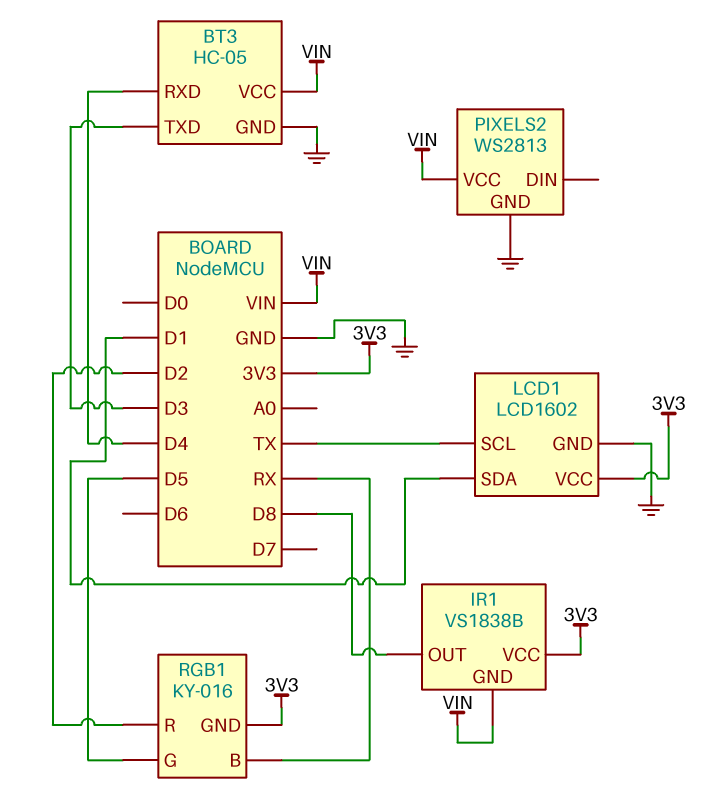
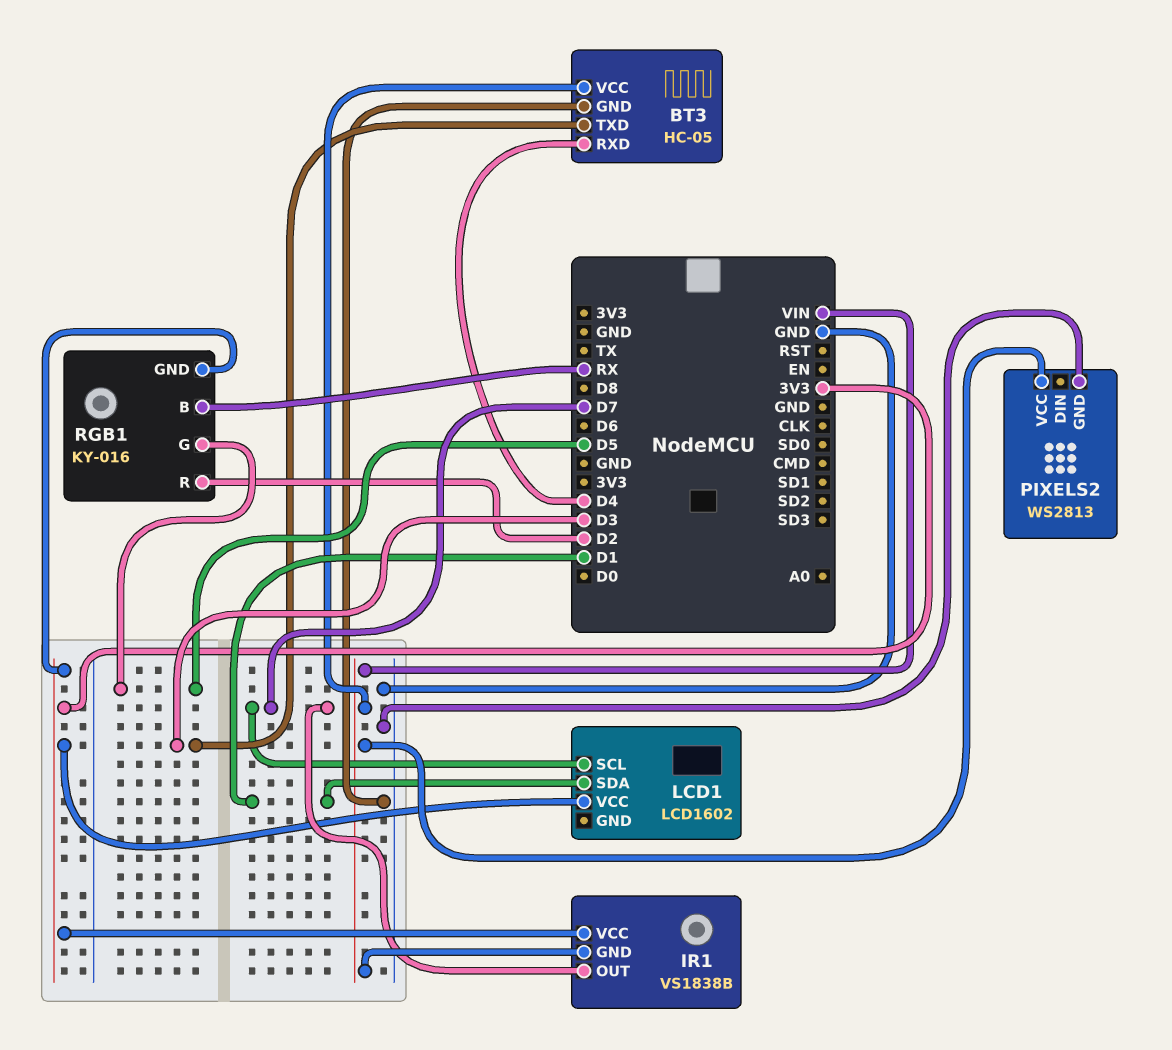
IR1 pin OUT: D8 -> D7
LCD1 pin GND: GND -> none
LCD1 pin SCL: TX -> D7

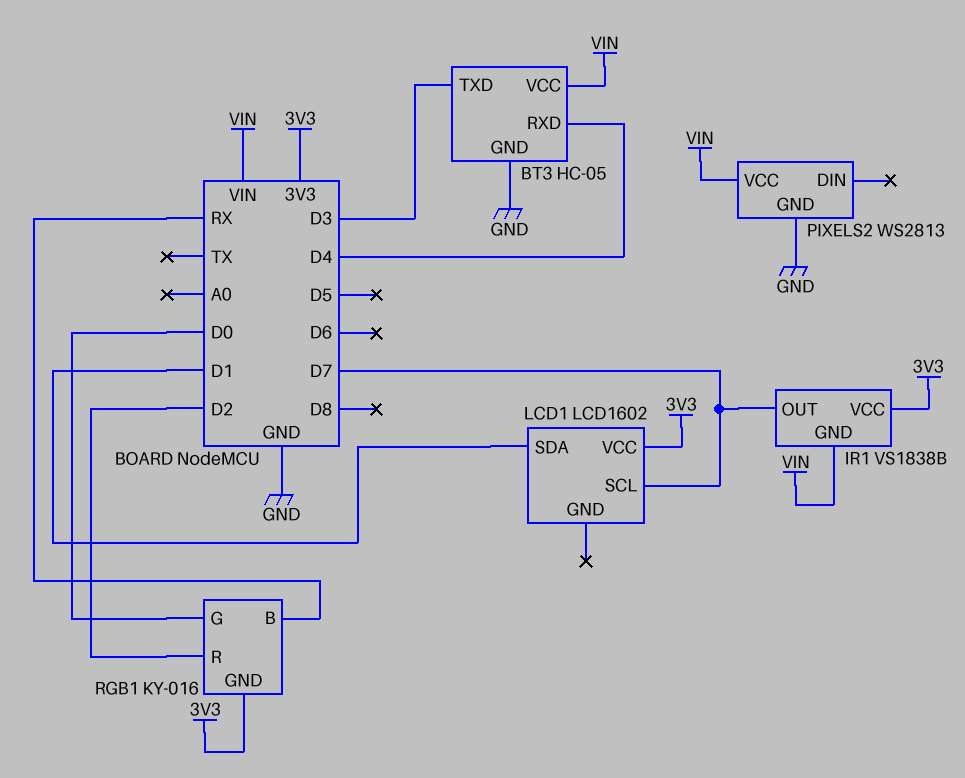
RGB1 pin G: D5 -> D0

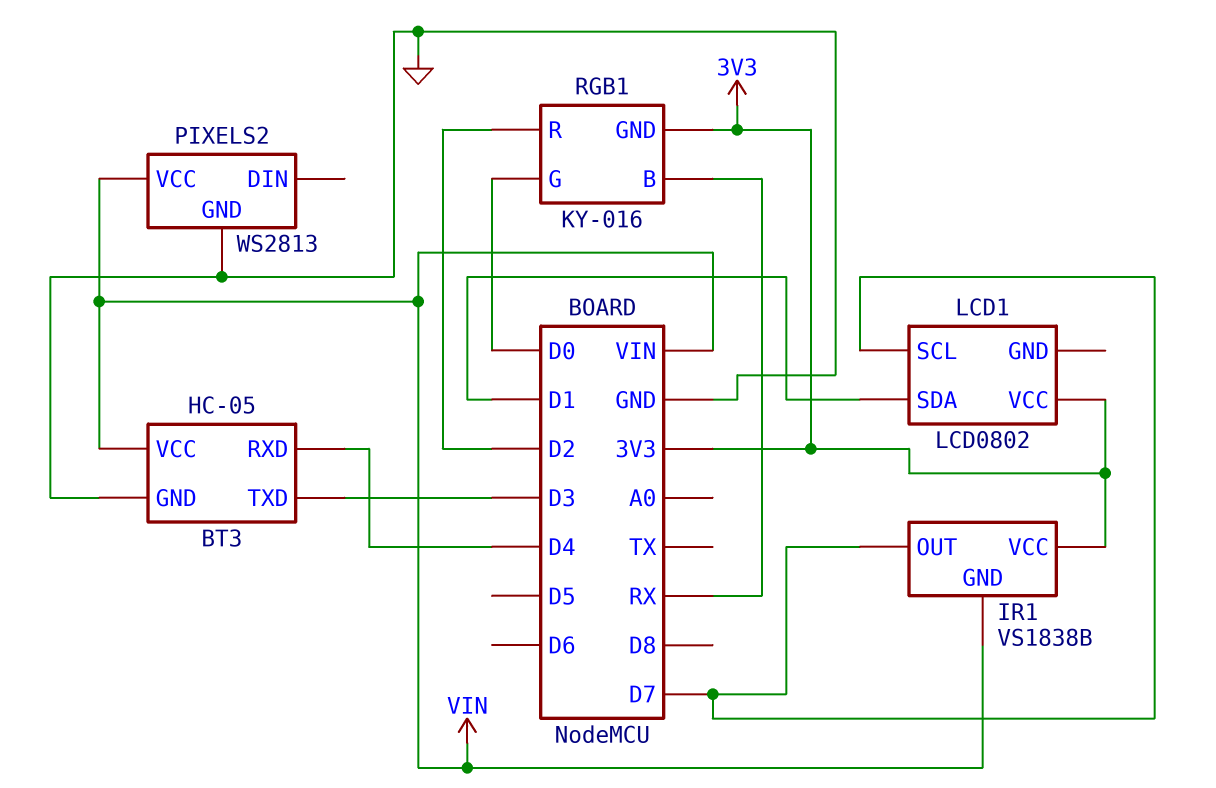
LCD1: LCD1602 -> LCD0802

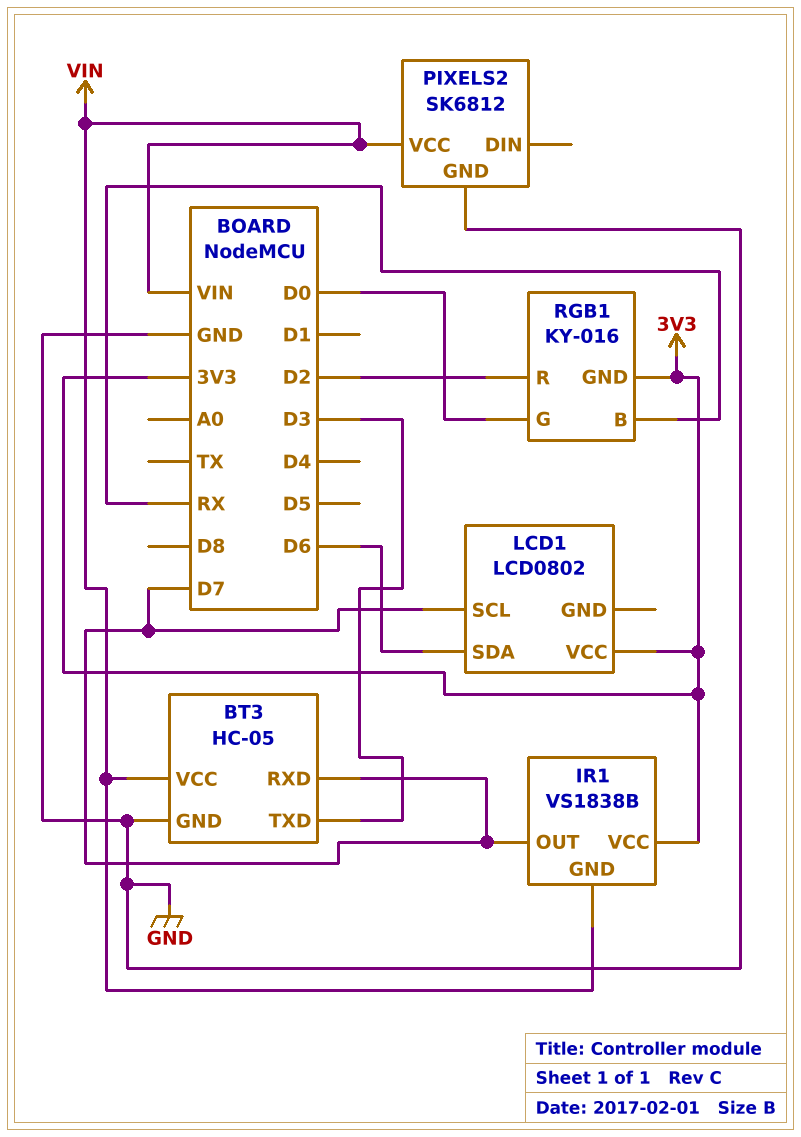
BT3 pin RXD: D4 -> D7
LCD1 pin SDA: D1 -> D6
PIXELS2: WS2813 -> SK6812

